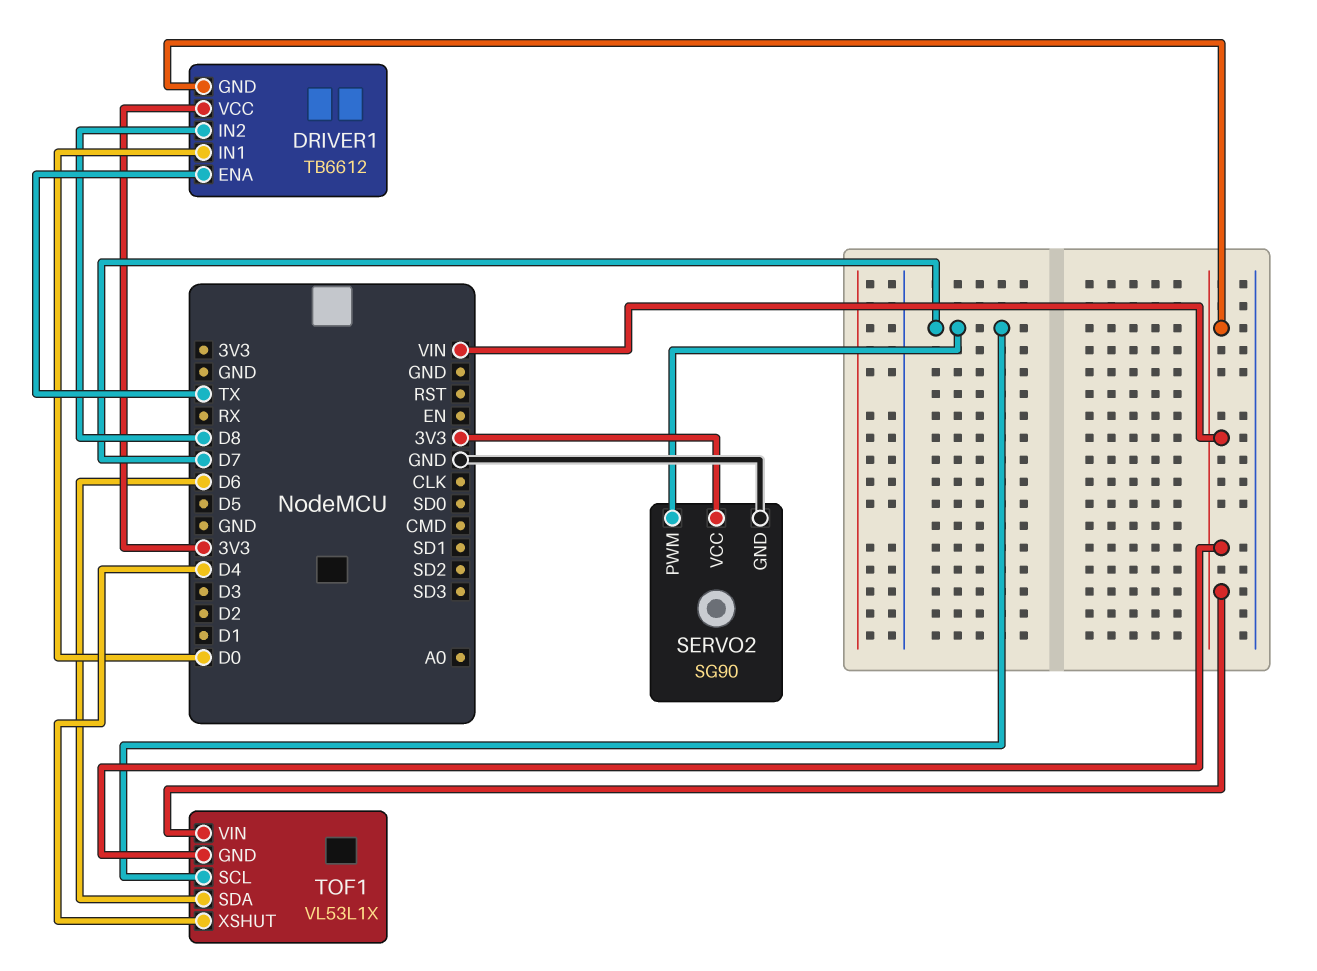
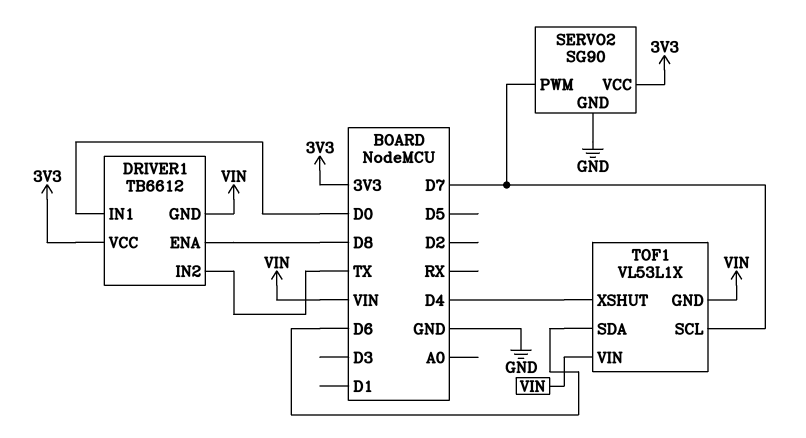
DRIVER1 pin ENA: TX -> D8
DRIVER1 pin IN2: D8 -> TX

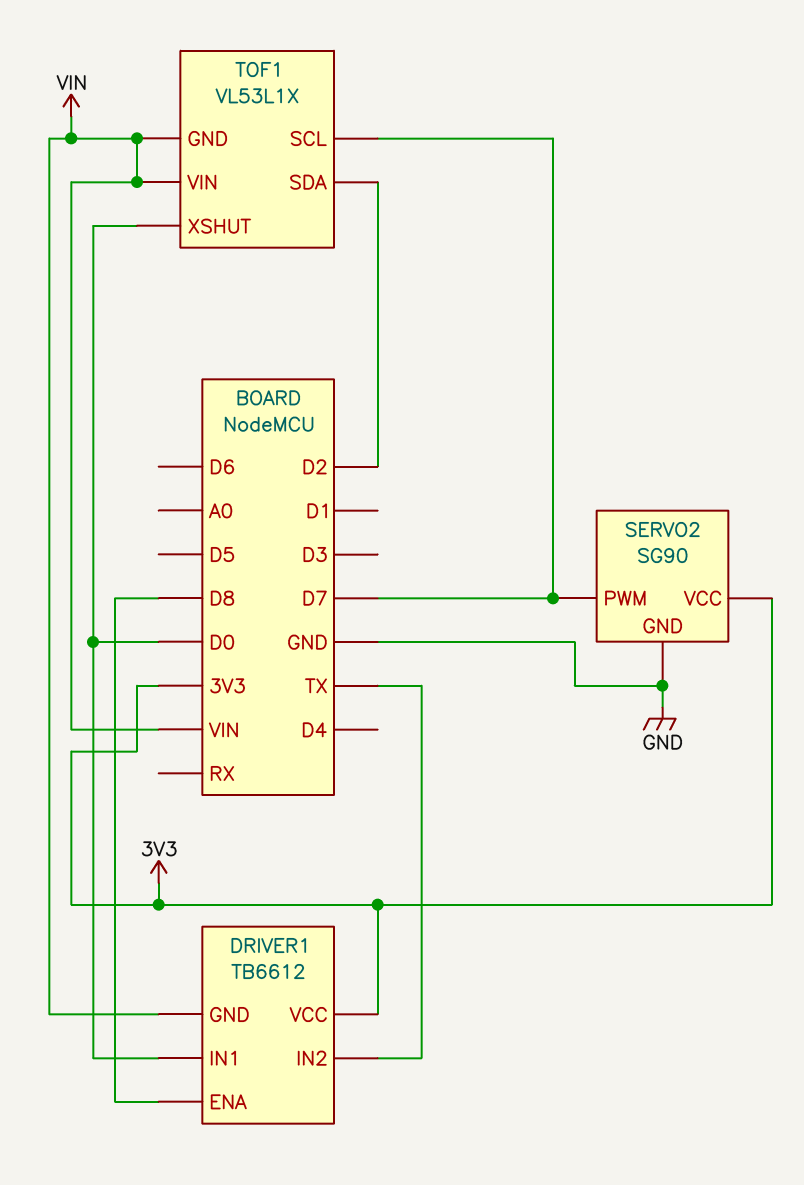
TOF1 pin SDA: D6 -> D2
TOF1 pin XSHUT: D4 -> D0

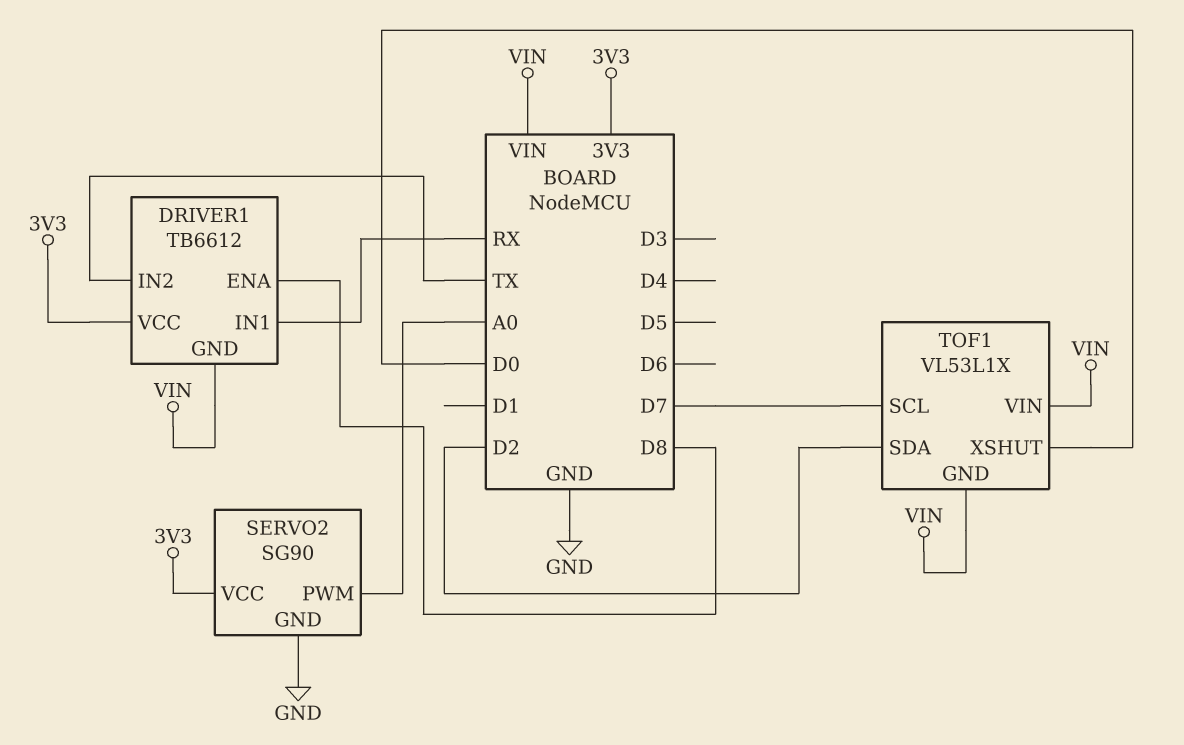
DRIVER1 pin IN1: D0 -> RX
SERVO2 pin PWM: D7 -> A0

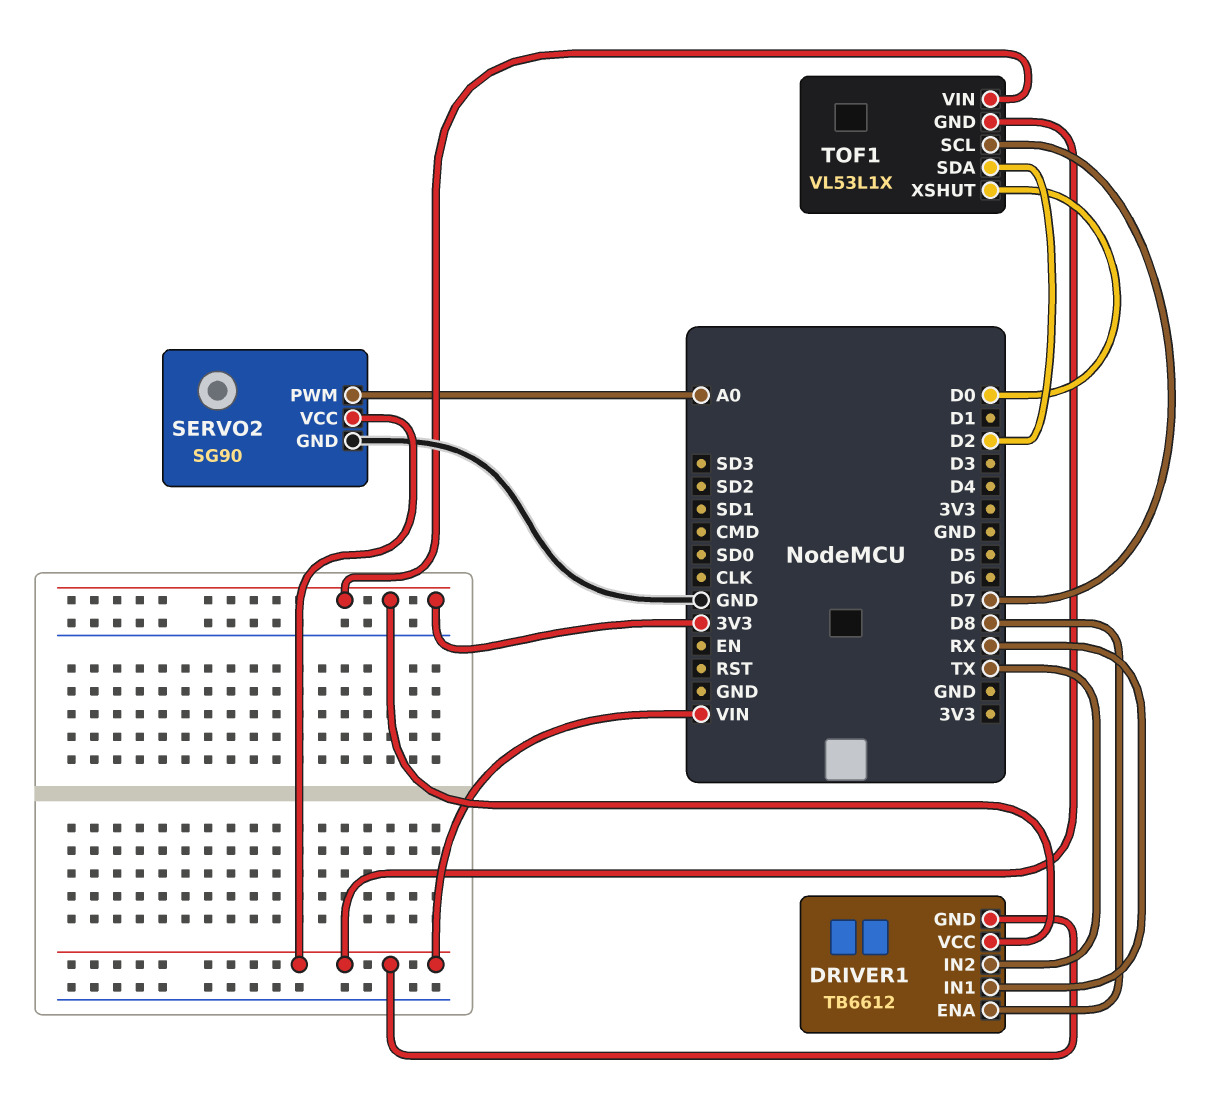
SERVO2 pin VCC: 3V3 -> VIN
TOF1 pin VIN: VIN -> 3V3

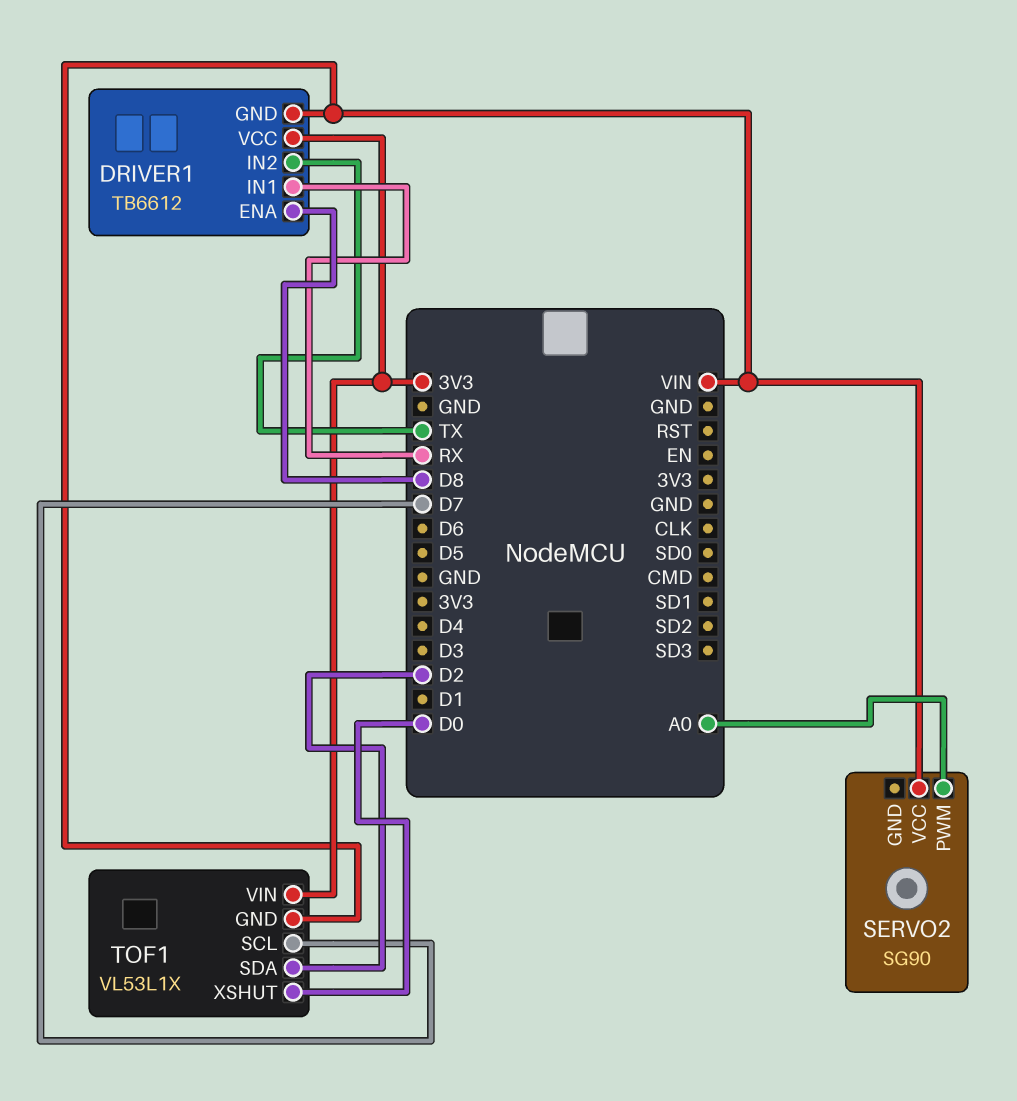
SERVO2 pin GND: GND -> none

